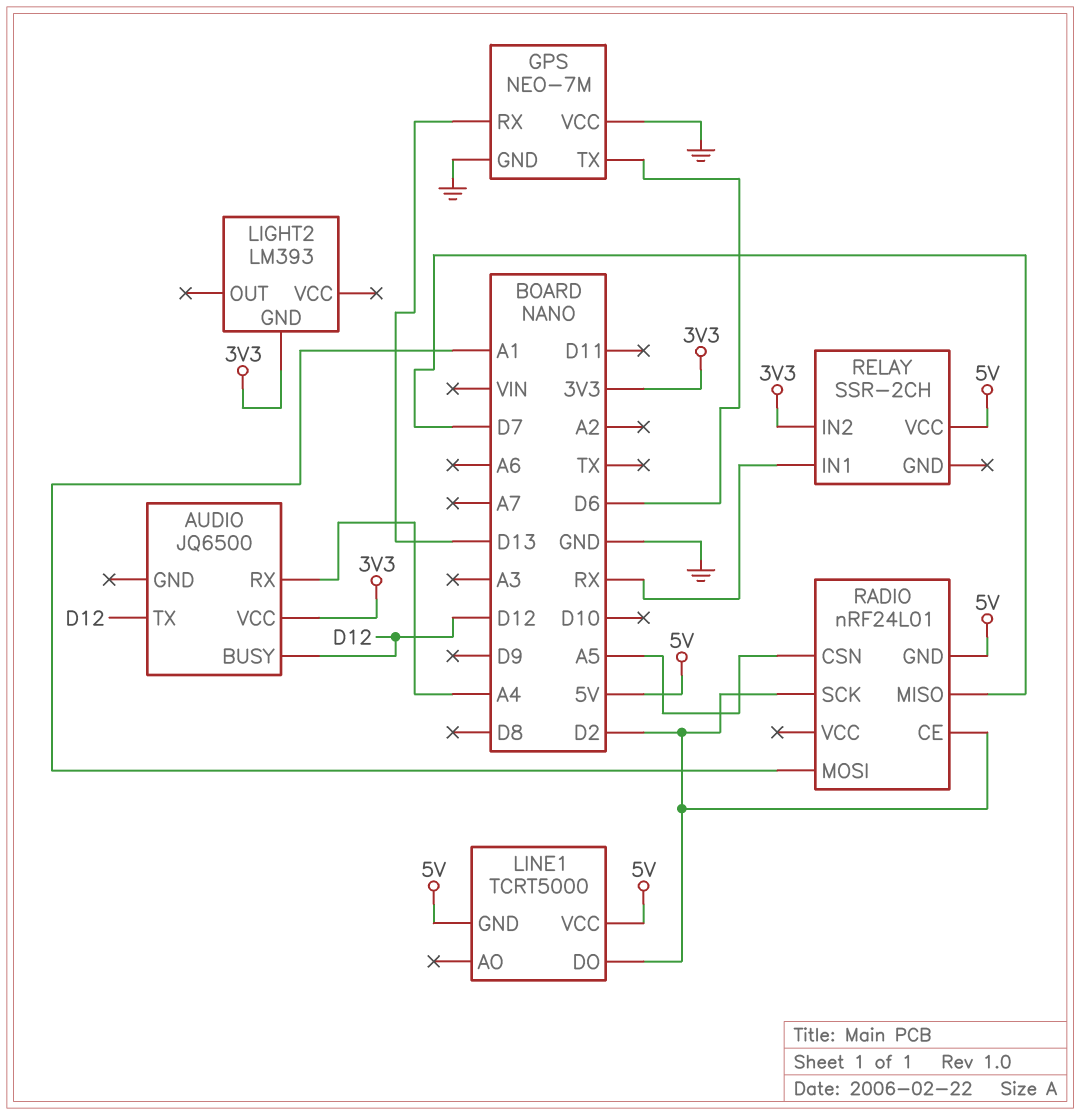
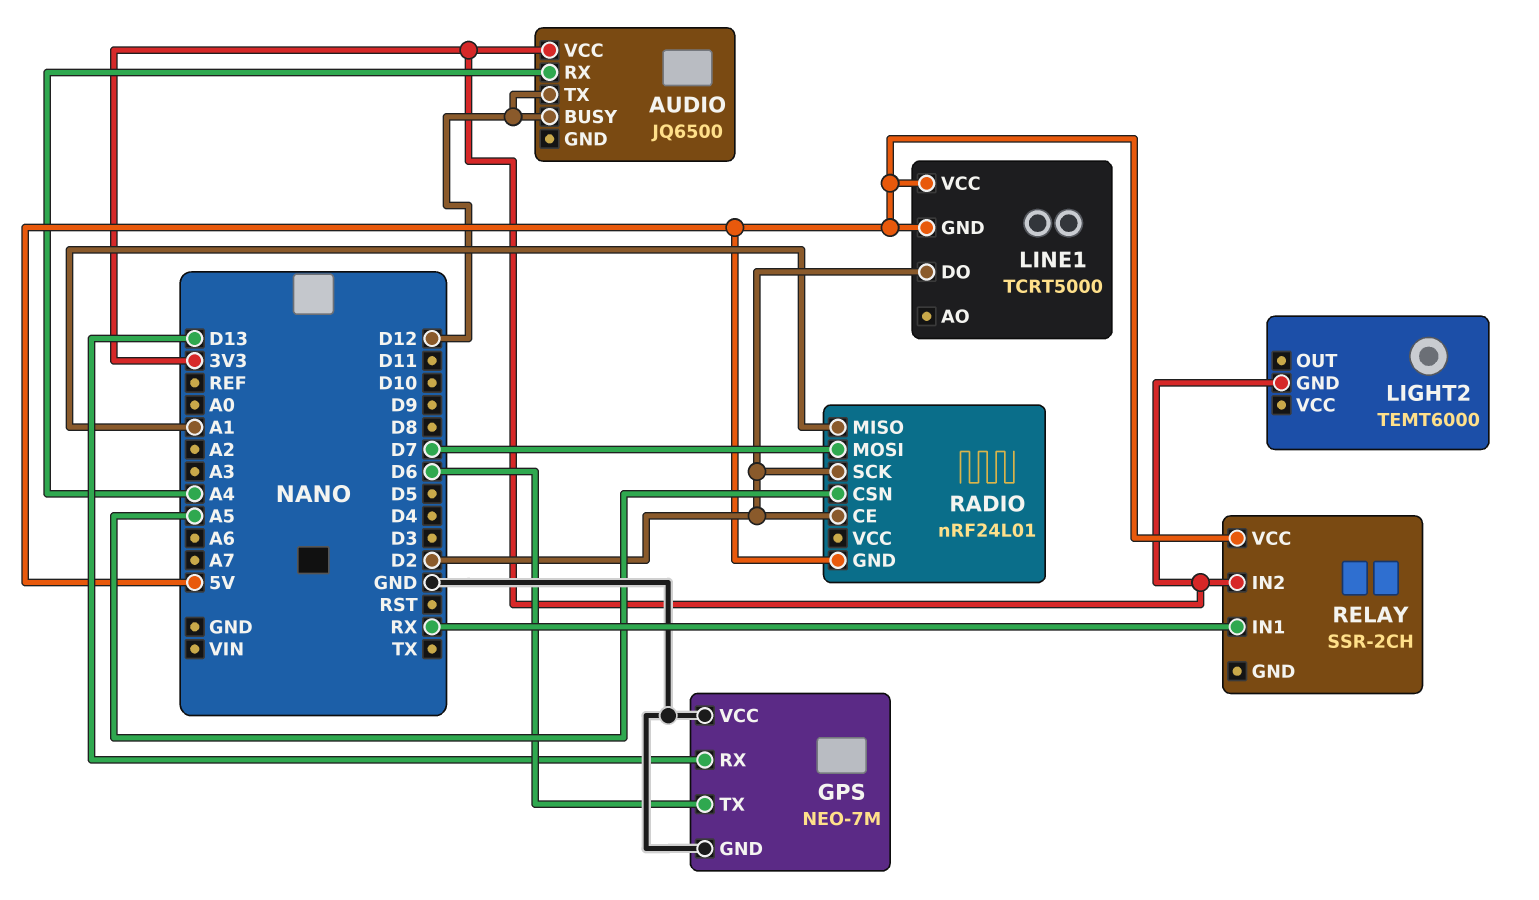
LIGHT2: LM393 -> TEMT6000
RADIO pin MISO: D7 -> A1
RADIO pin MOSI: A1 -> D7

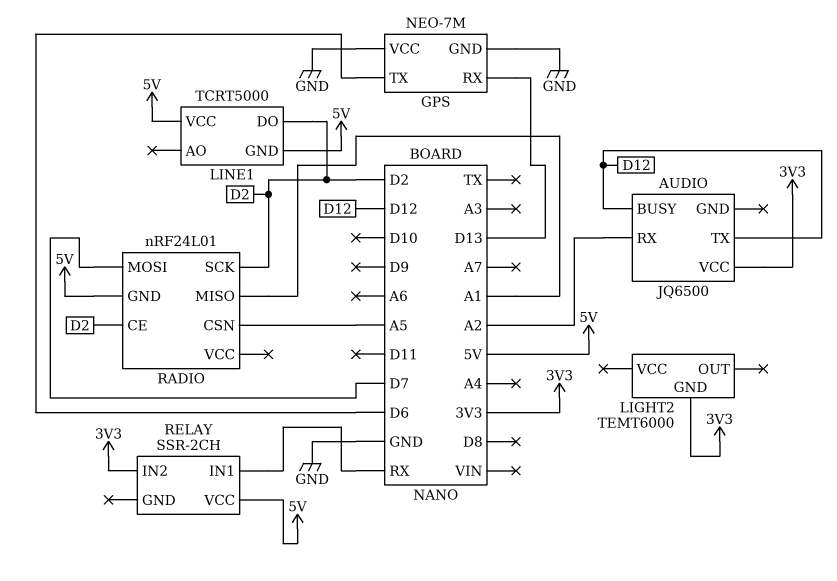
AUDIO pin RX: A4 -> A2

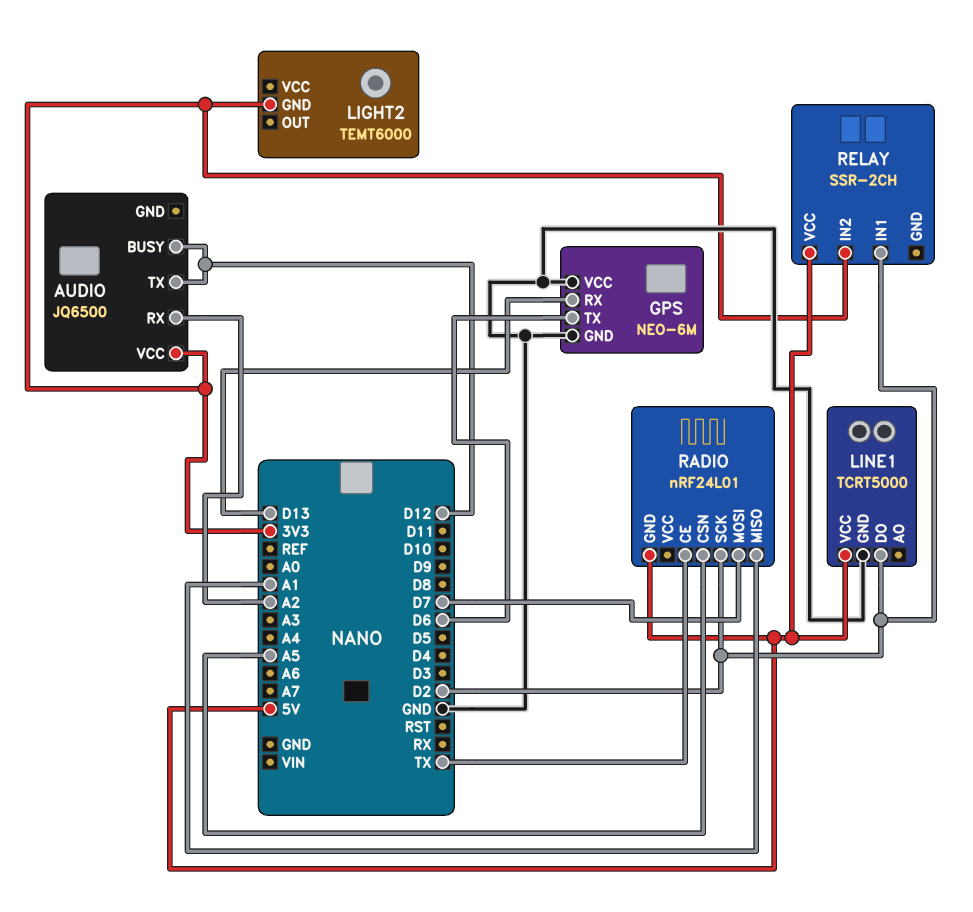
GPS: NEO-7M -> NEO-6M
LINE1 pin GND: 5V -> GND
RADIO pin CE: D2 -> TX
RELAY pin IN1: RX -> D2

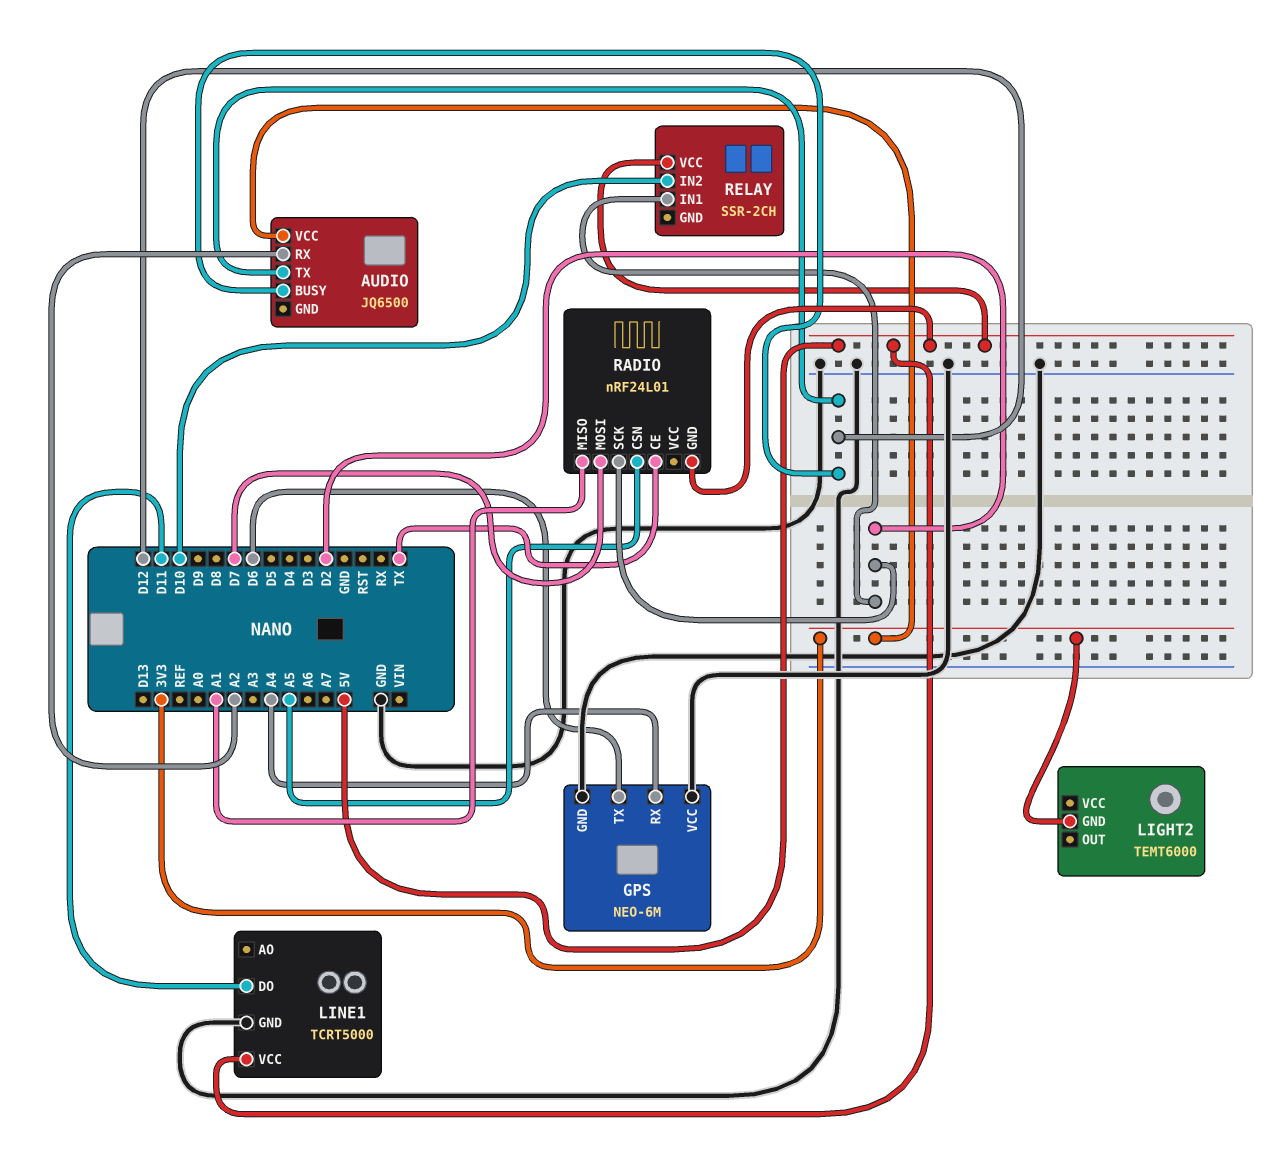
GPS pin RX: D13 -> A4
LINE1 pin DO: D2 -> D11
RELAY pin IN2: 3V3 -> D10

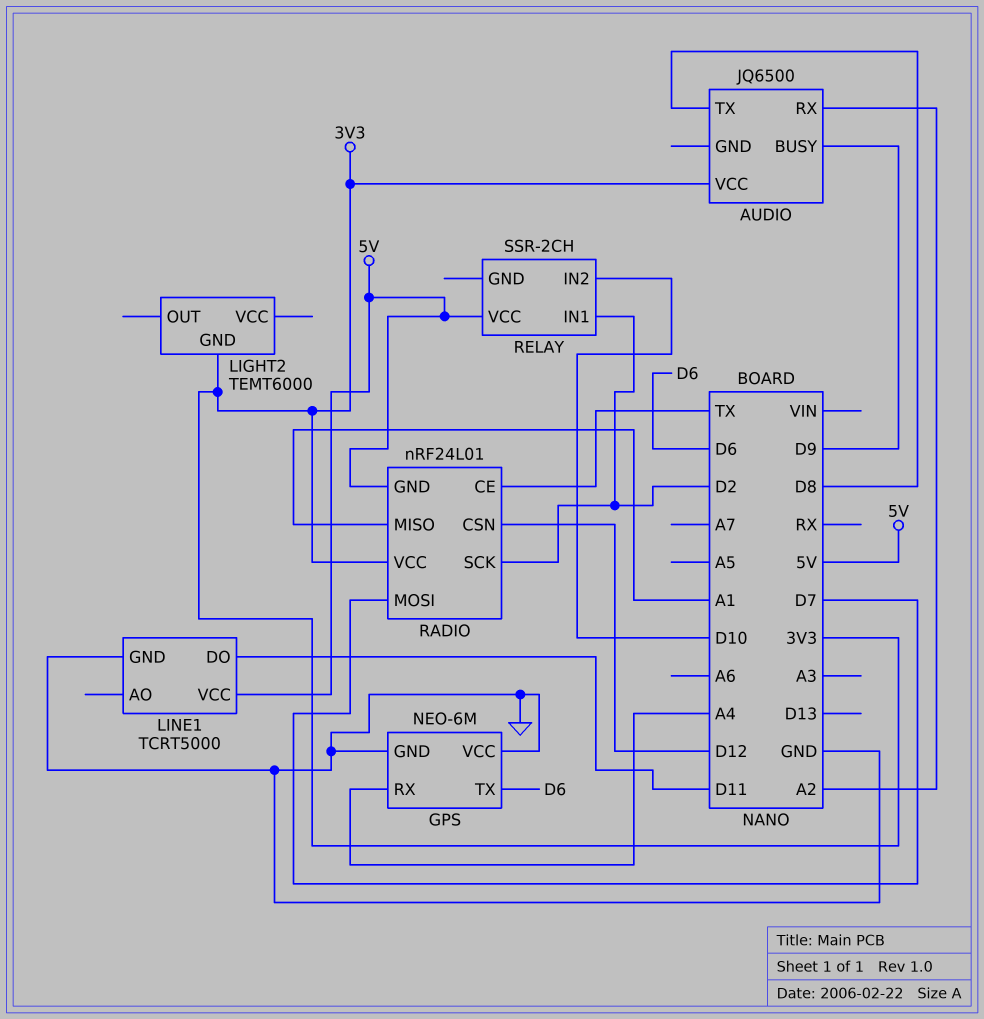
AUDIO pin BUSY: D12 -> D9
AUDIO pin TX: D12 -> D8
RADIO pin CSN: A5 -> D12
RADIO pin VCC: none -> 3V3

